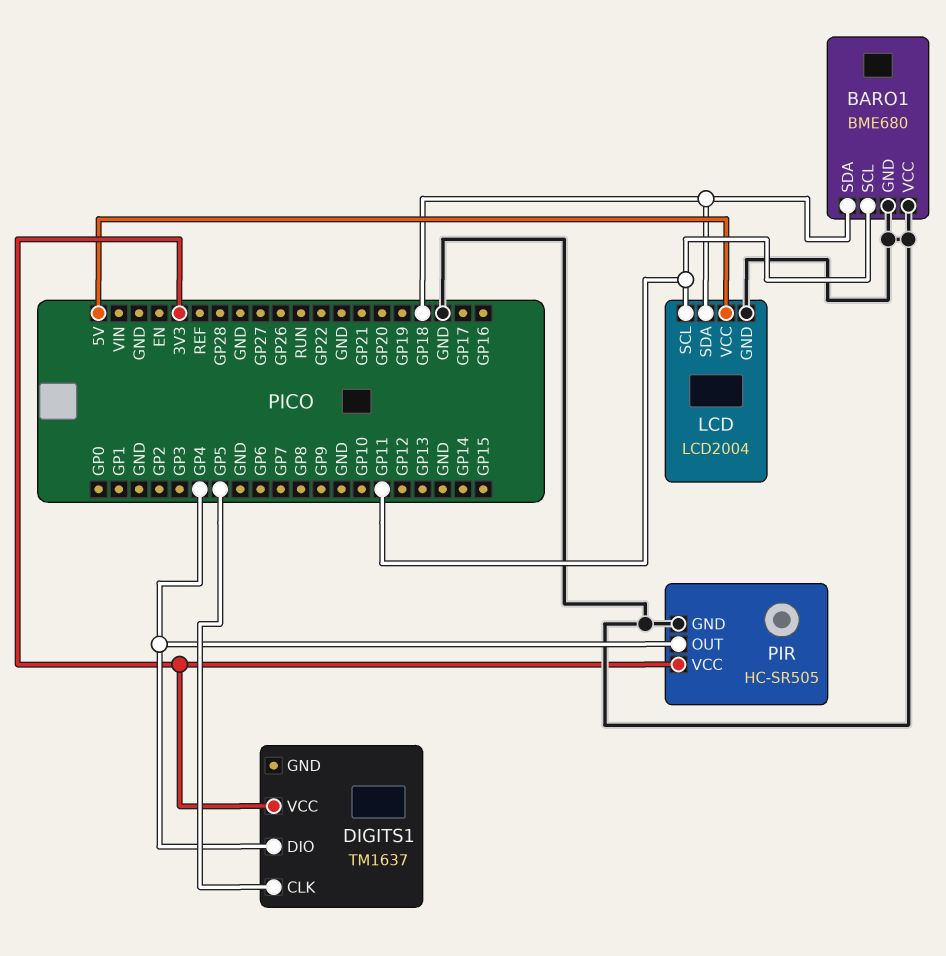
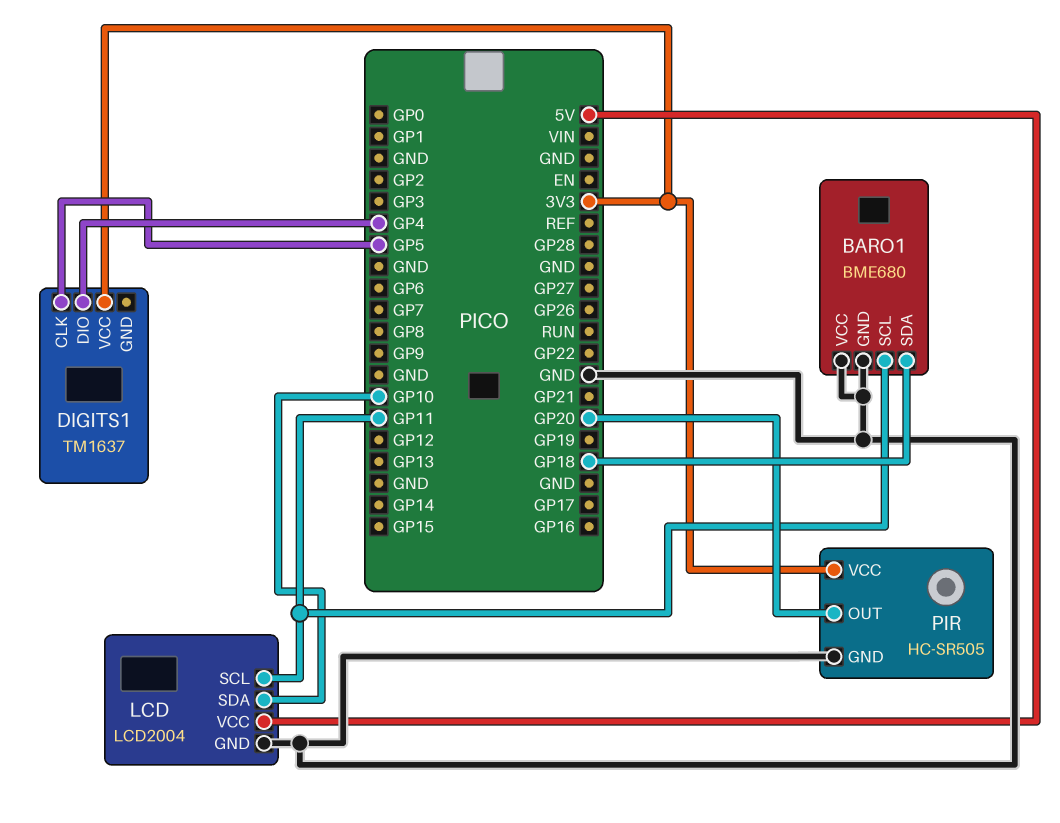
LCD pin SDA: GP18 -> GP10
PIR pin OUT: GP4 -> GP20

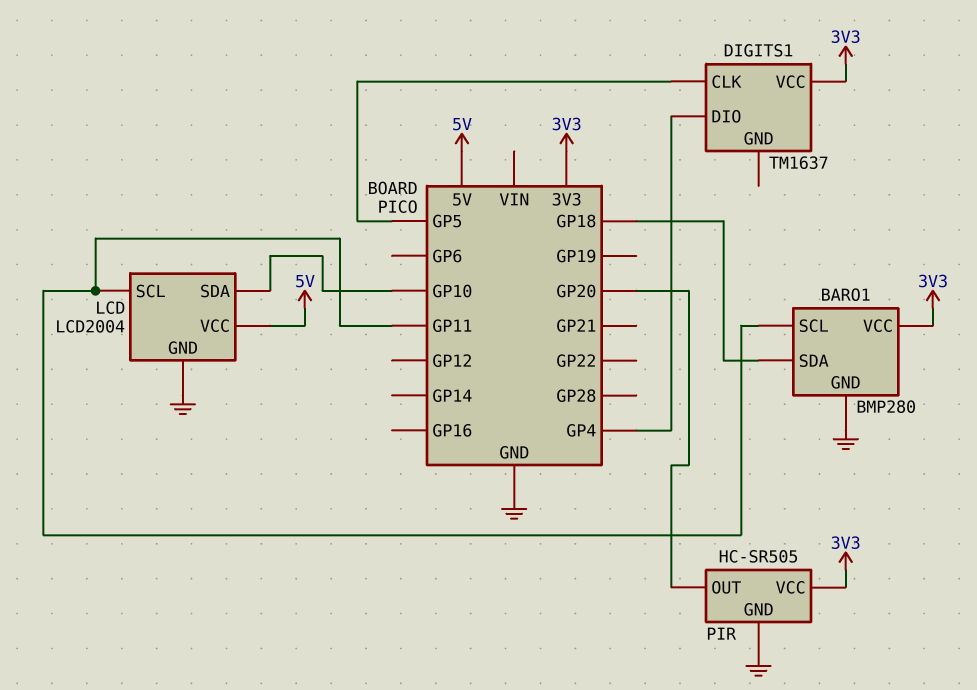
BARO1: BME680 -> BMP280
BARO1 pin VCC: GND -> 3V3

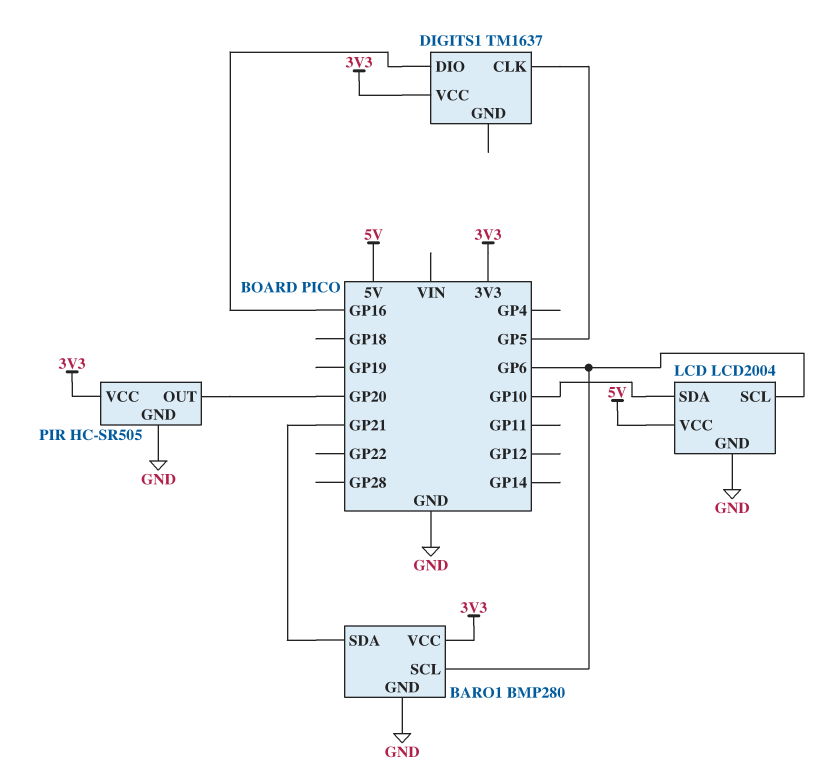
BARO1 pin SCL: GP11 -> GP6
BARO1 pin SDA: GP18 -> GP21
DIGITS1 pin DIO: GP4 -> GP16
LCD pin SCL: GP11 -> GP6

